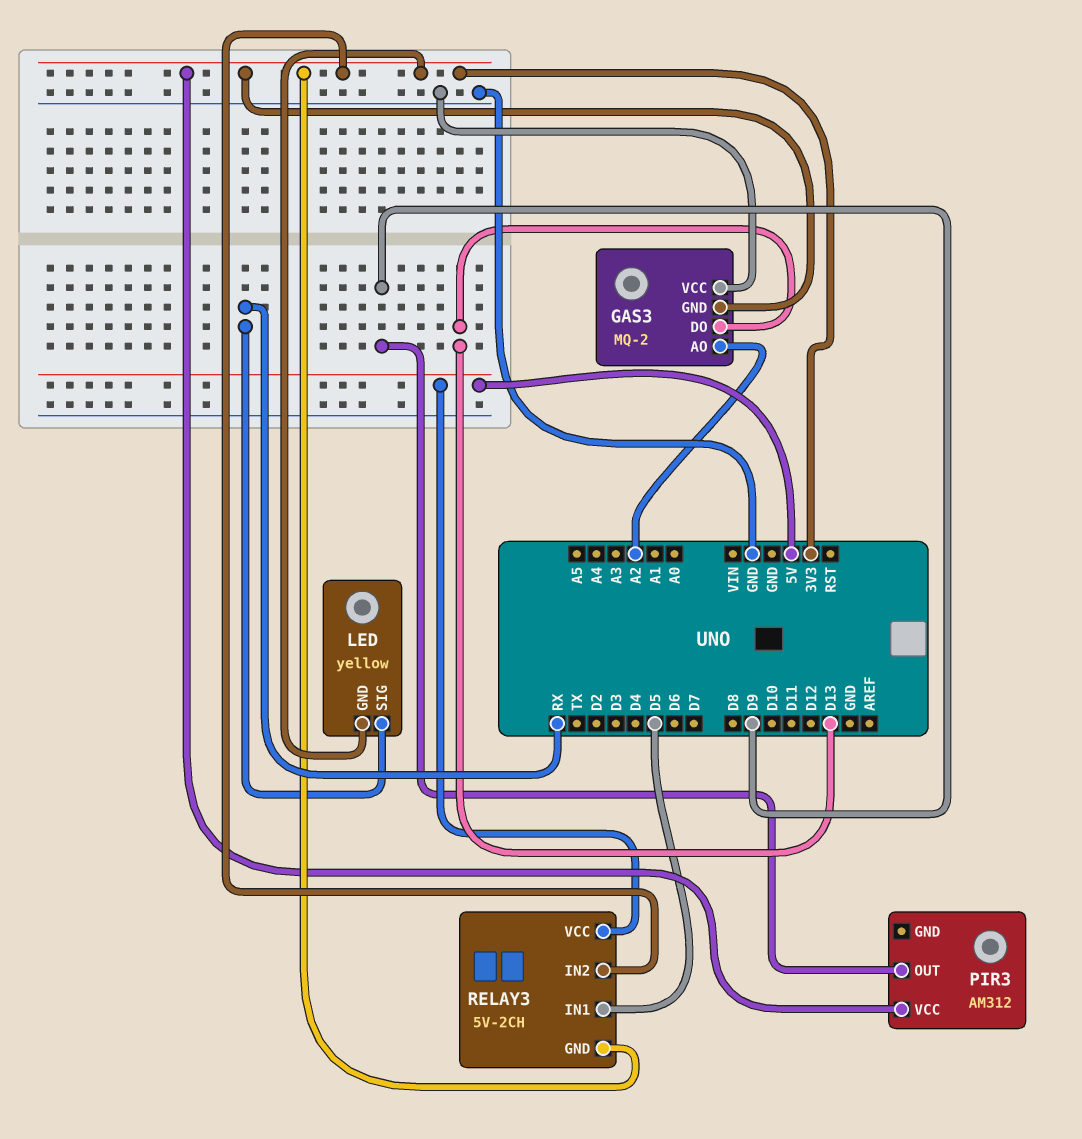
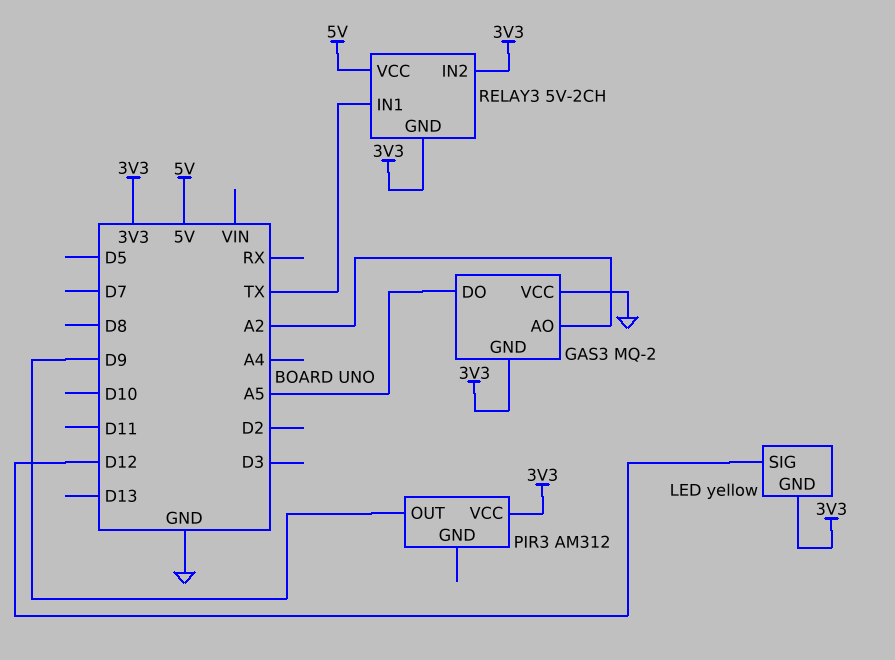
GAS3 pin DO: D13 -> A5
LED pin SIG: RX -> D12
RELAY3 pin IN1: D5 -> TX

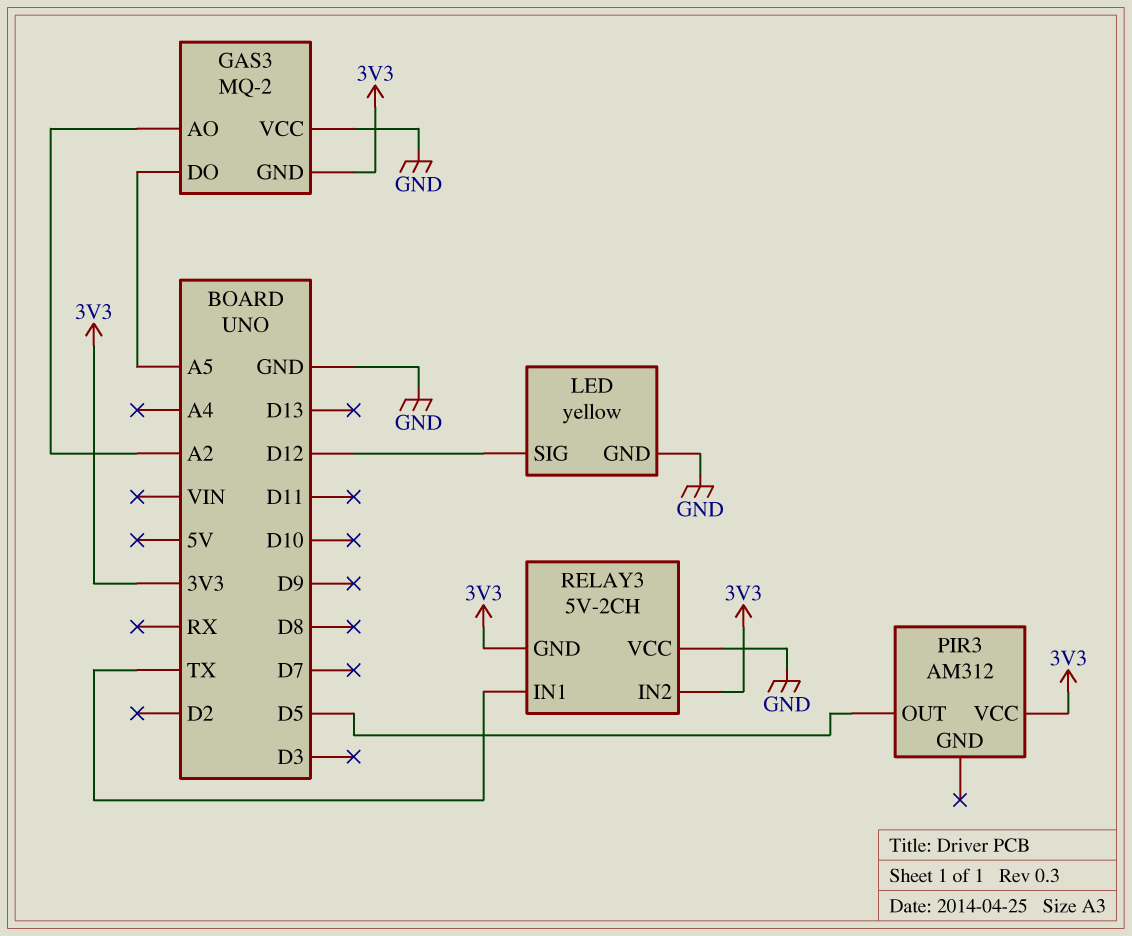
LED pin GND: 3V3 -> GND
PIR3 pin OUT: D9 -> D5
RELAY3 pin VCC: 5V -> GND

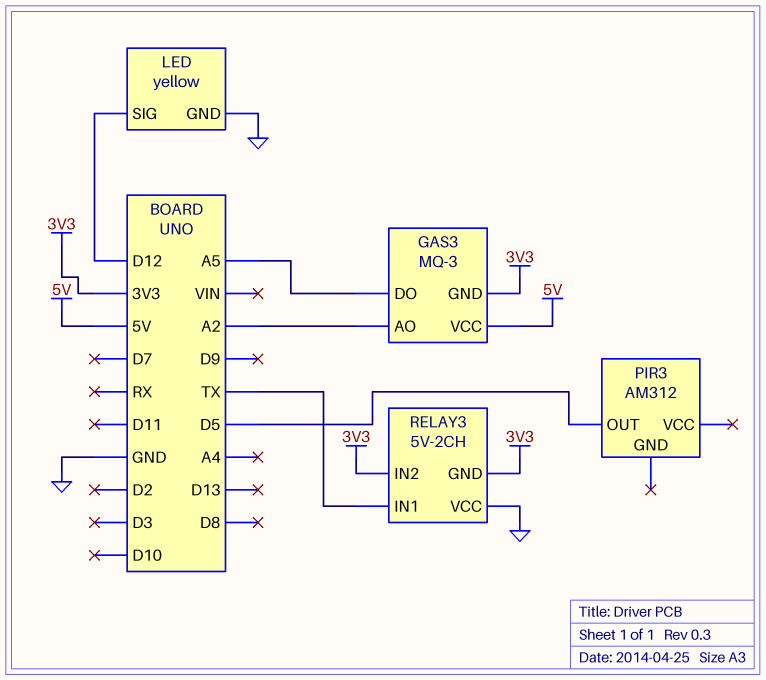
GAS3: MQ-2 -> MQ-3
GAS3 pin VCC: GND -> 5V
PIR3 pin VCC: 3V3 -> none

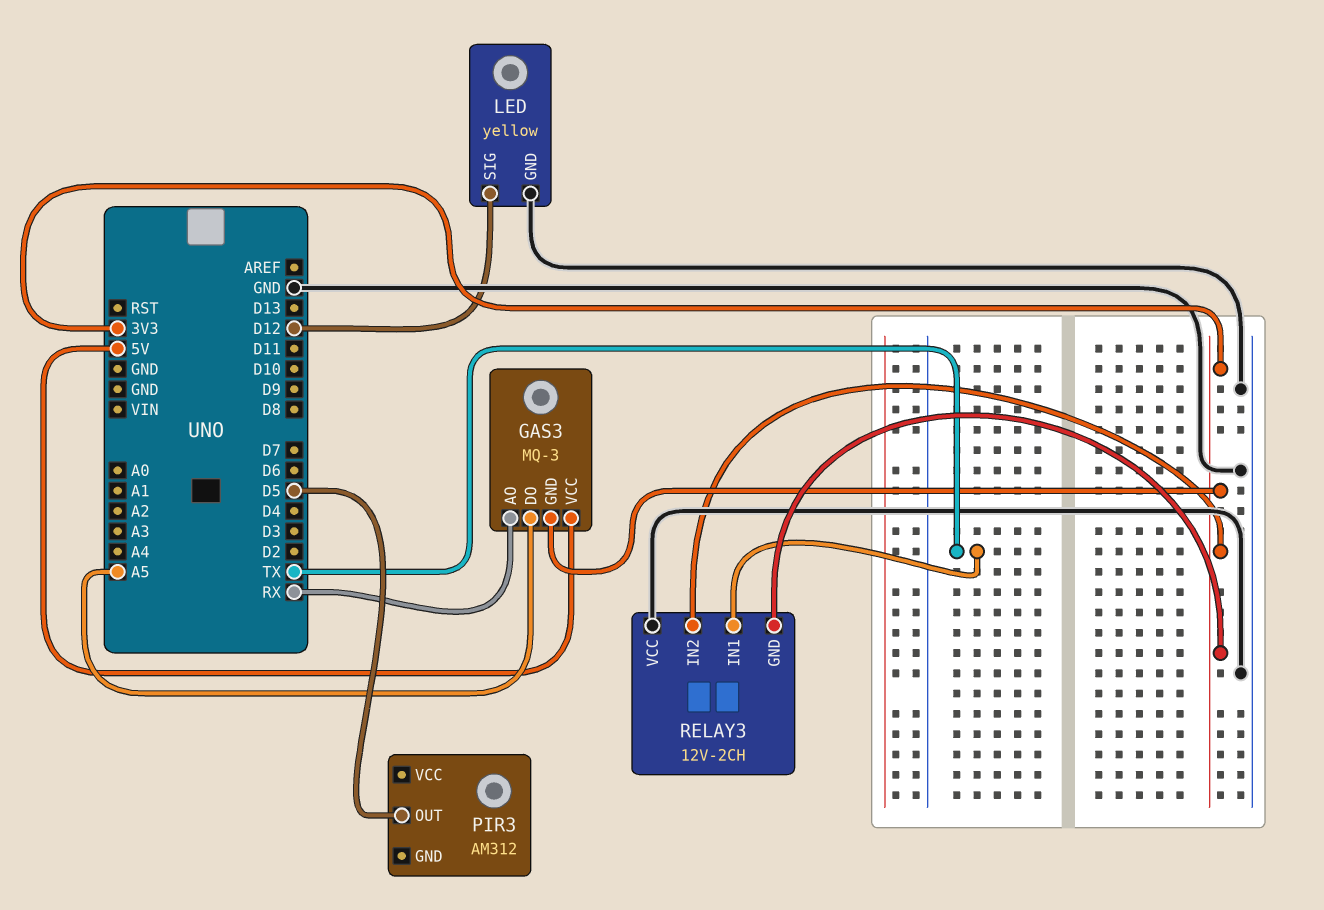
GAS3 pin AO: A2 -> RX
RELAY3: 5V-2CH -> 12V-2CH

